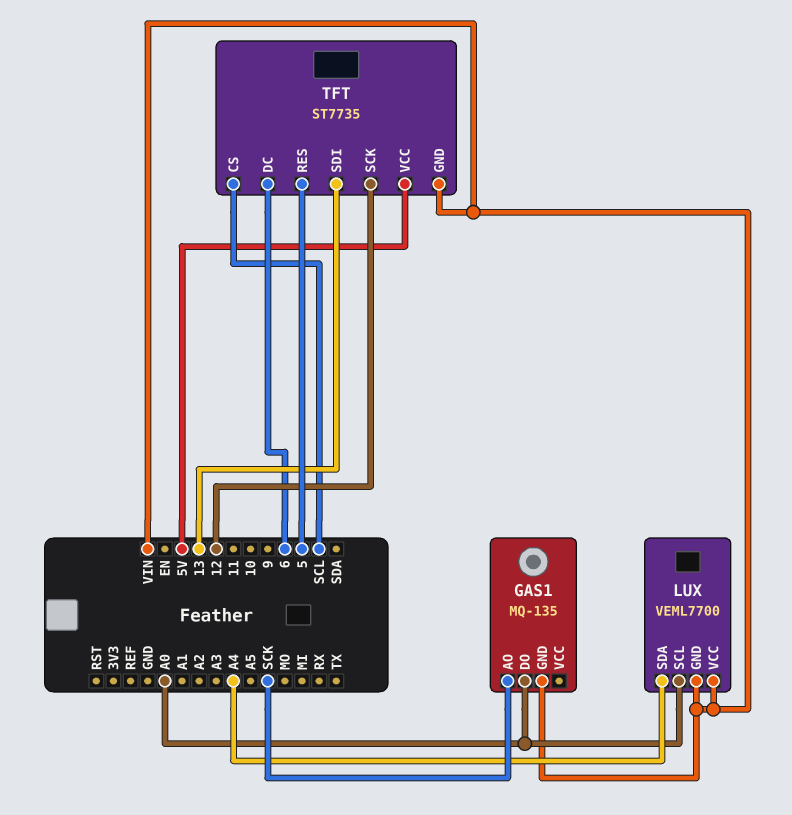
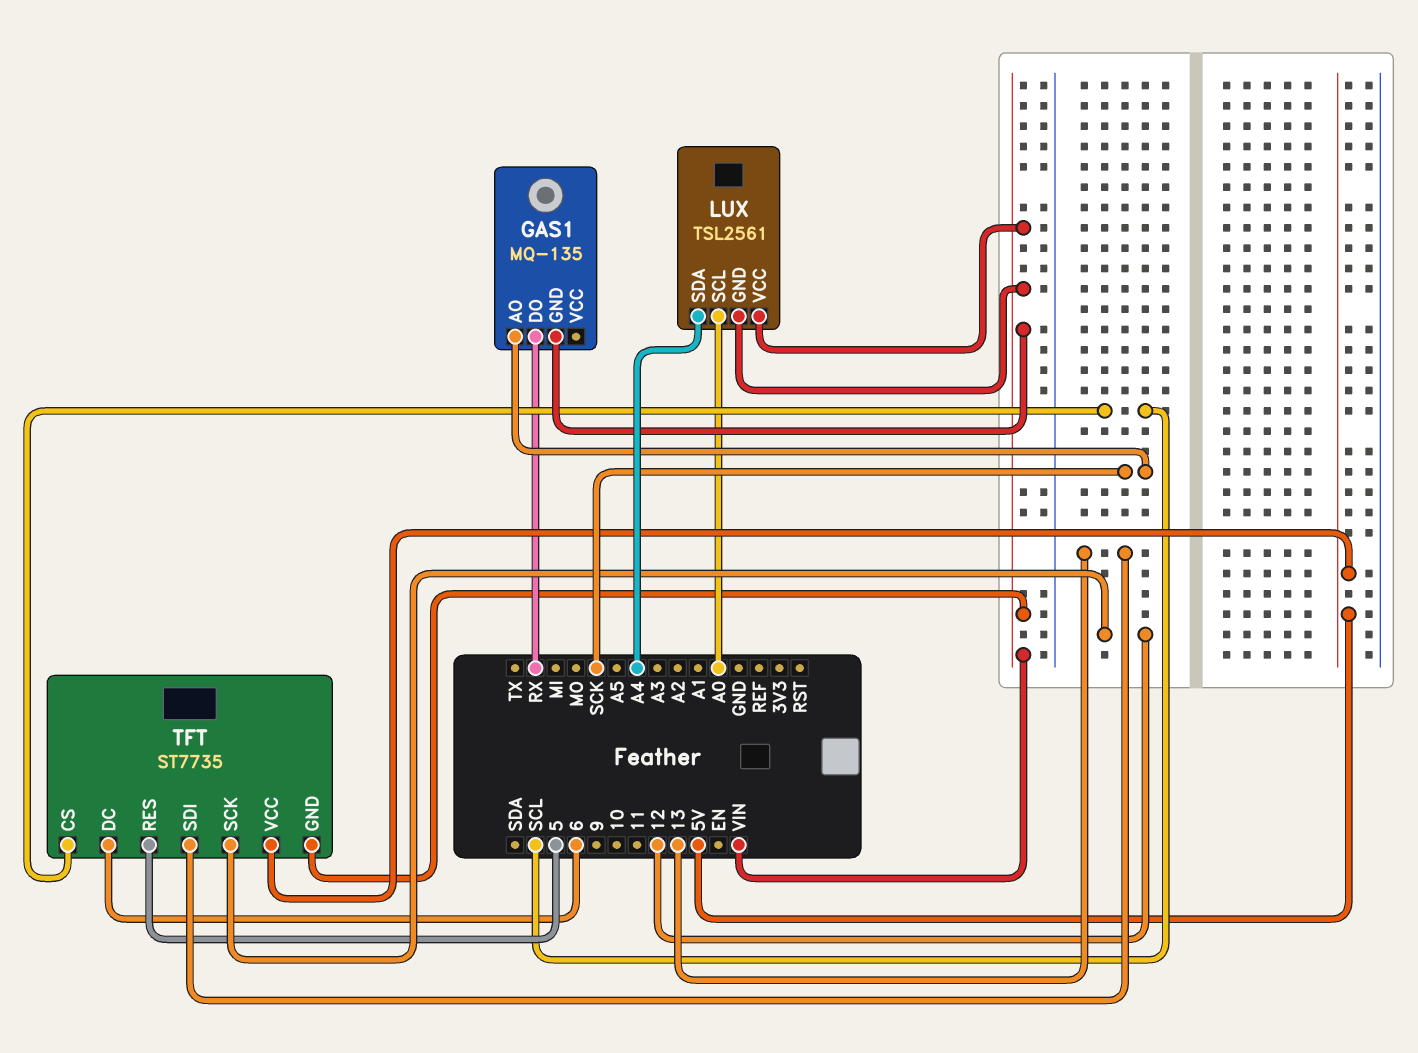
GAS1 pin DO: A0 -> RX
LUX: VEML7700 -> TSL2561

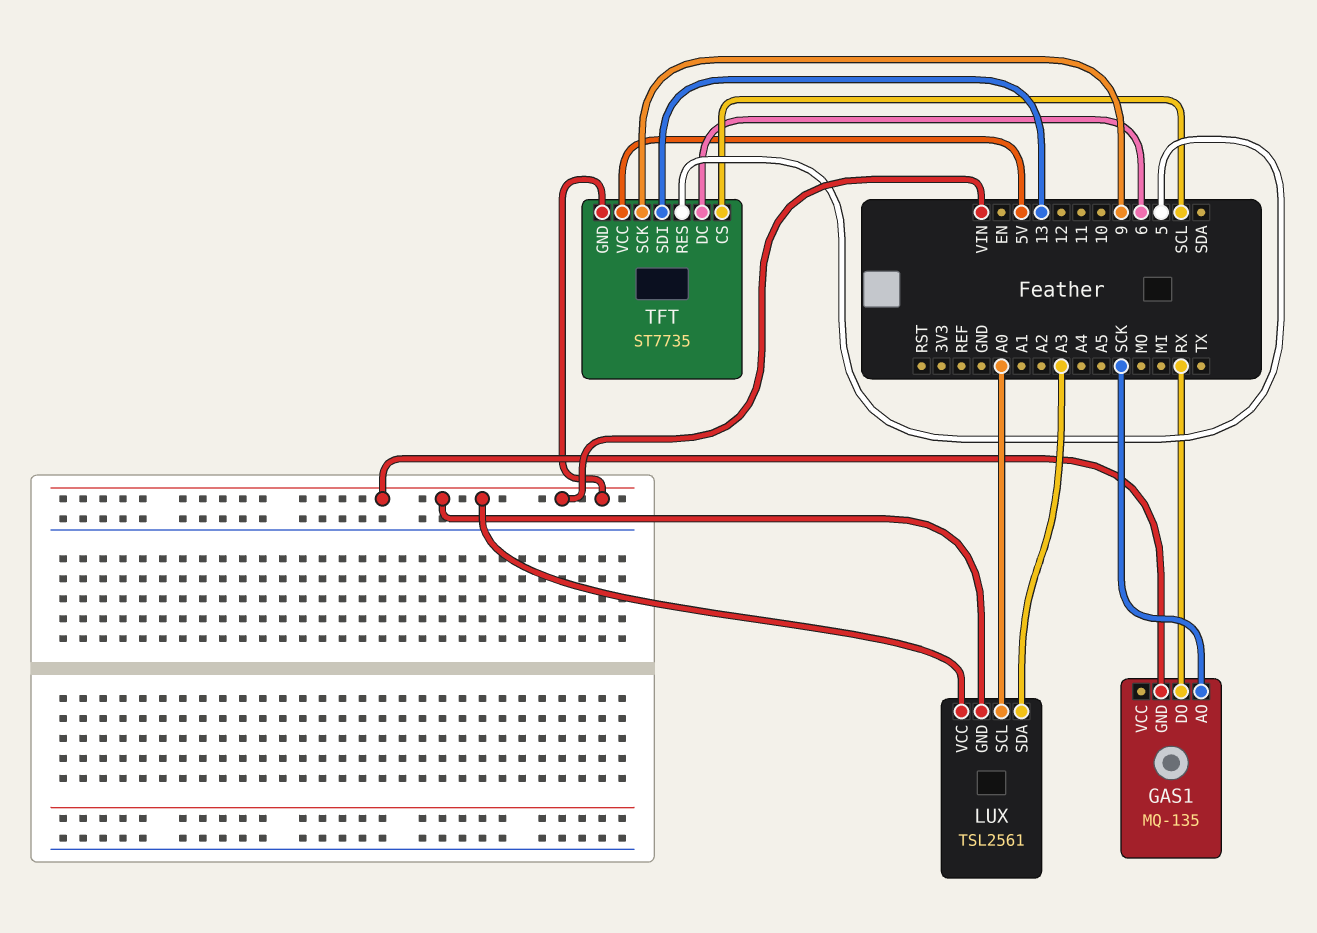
LUX pin SDA: A4 -> A3
TFT pin SCK: 12 -> 9

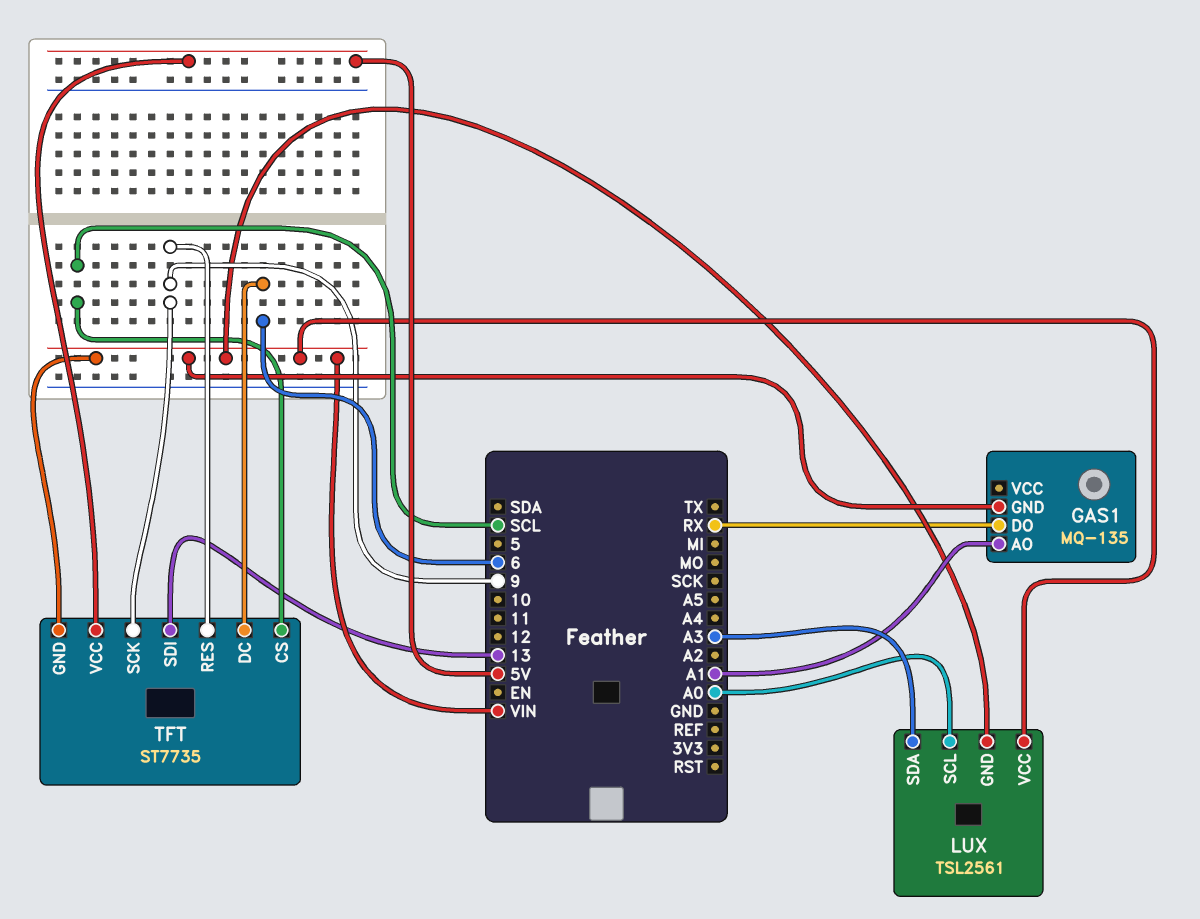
GAS1 pin AO: SCK -> A1
TFT pin RES: 5 -> 9

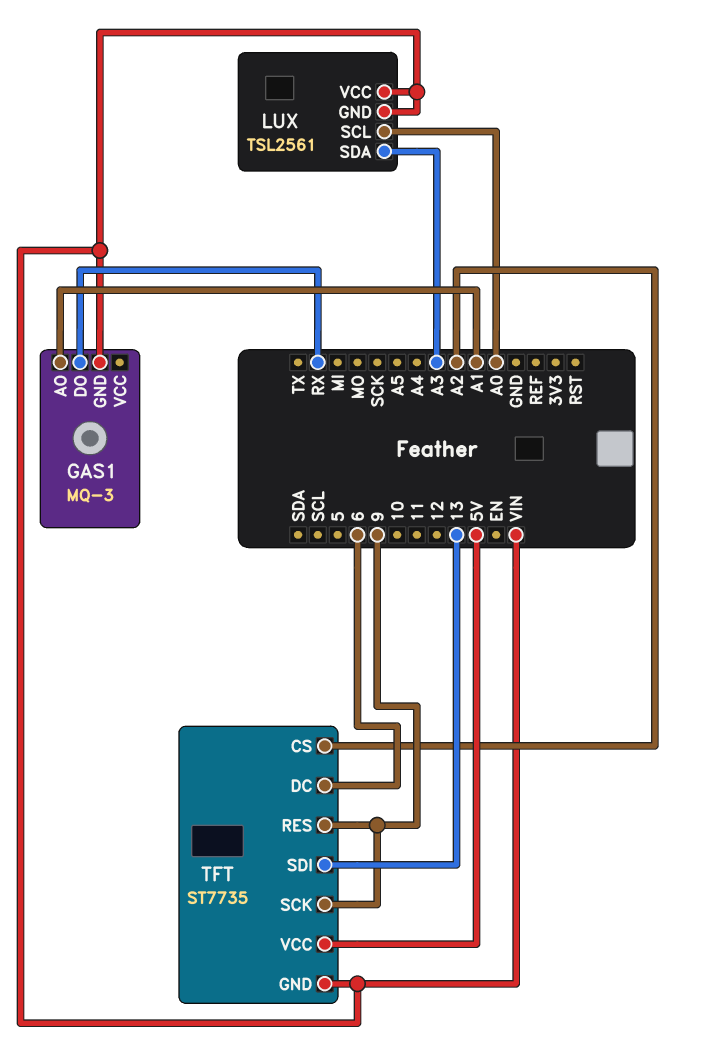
GAS1: MQ-135 -> MQ-3
TFT pin CS: SCL -> A2

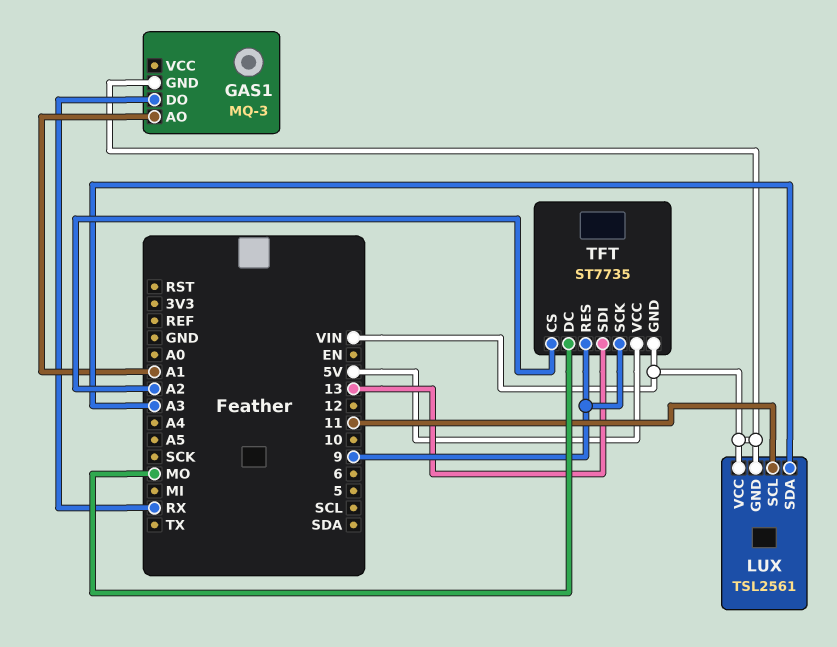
LUX pin SCL: A0 -> 11
TFT pin DC: 6 -> MO

